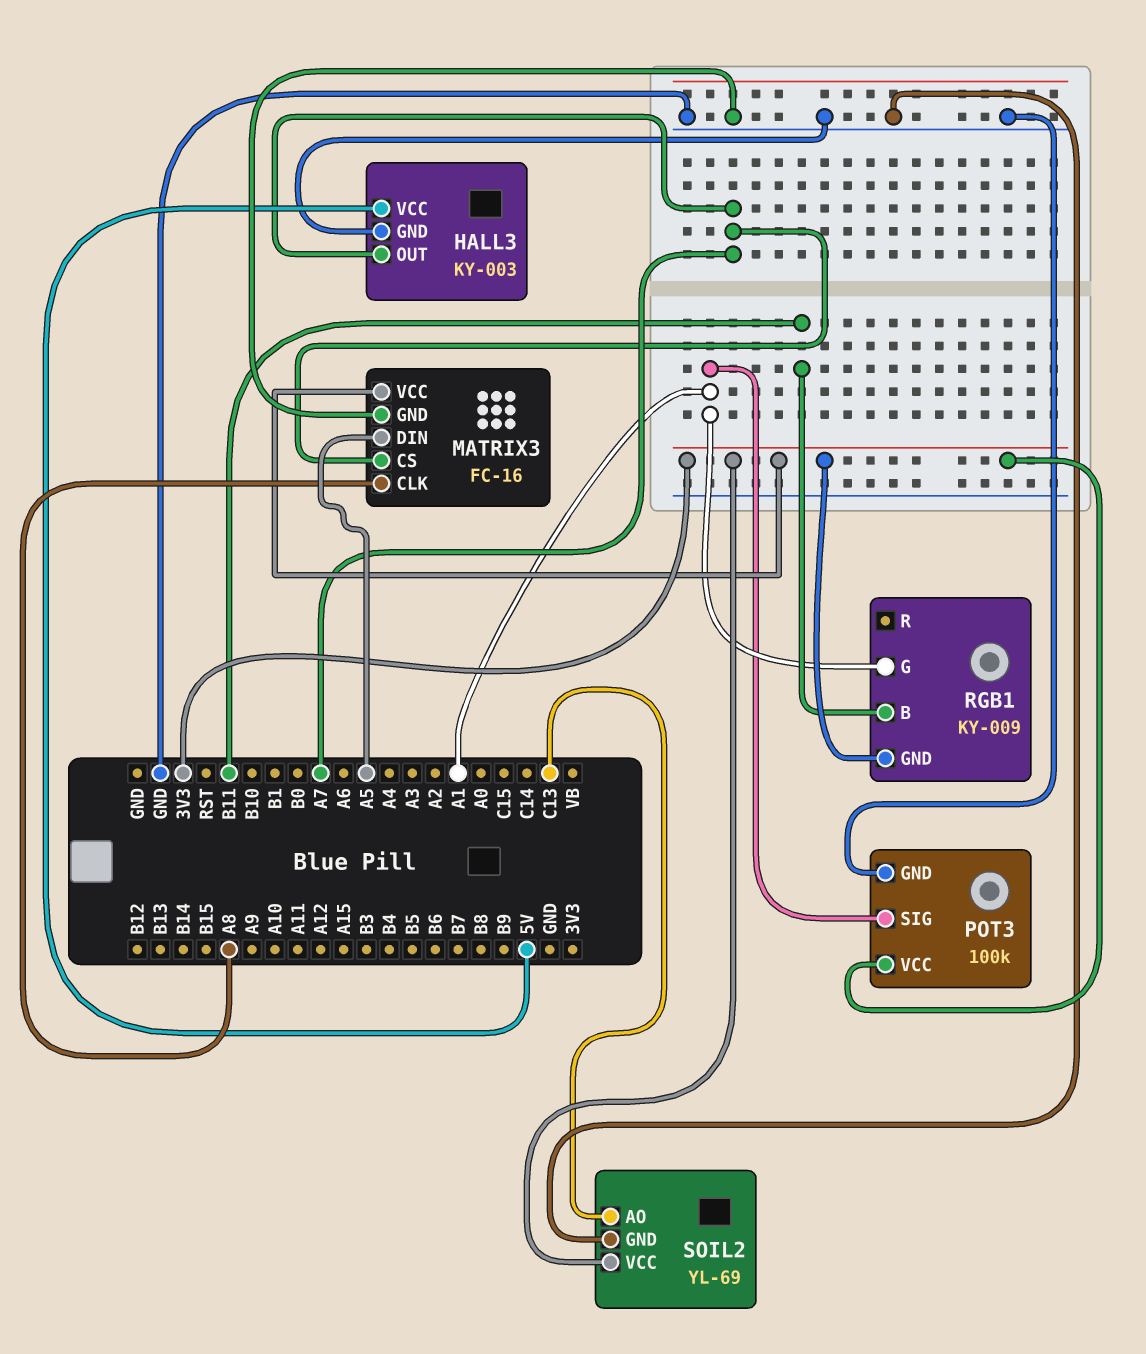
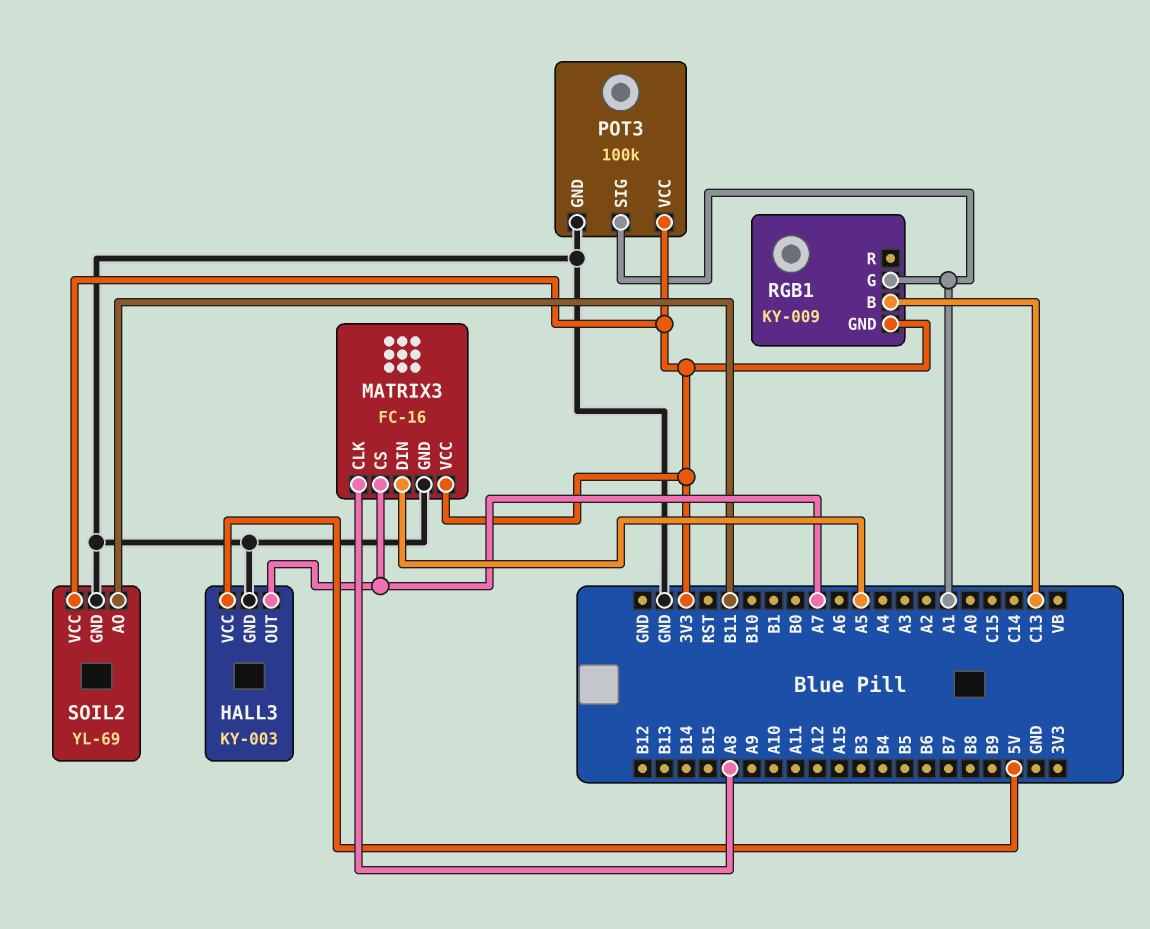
RGB1 pin B: B11 -> C13
SOIL2 pin AO: C13 -> B11

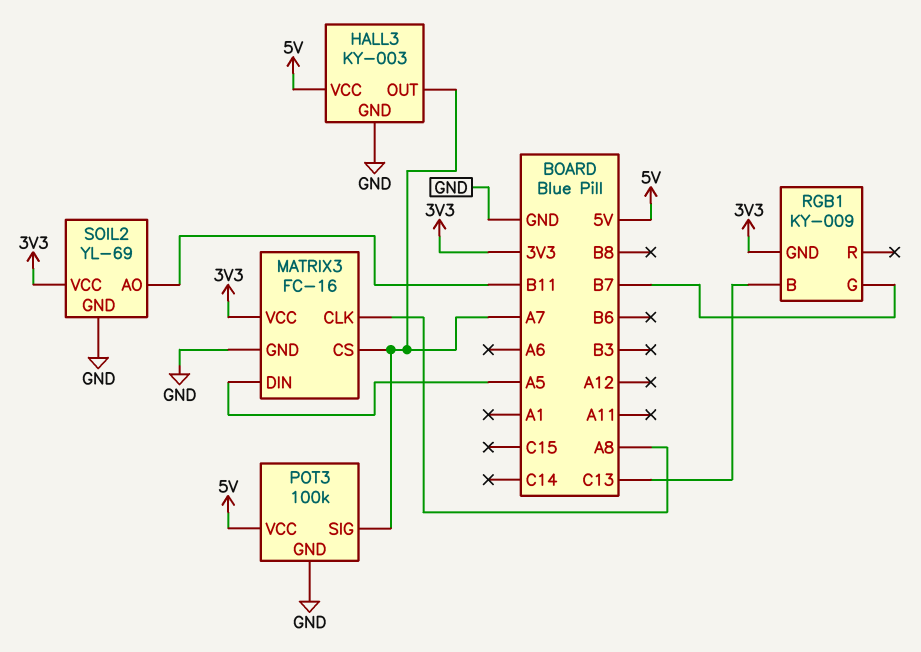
POT3 pin SIG: A1 -> A7
POT3 pin VCC: 3V3 -> 5V
RGB1 pin G: A1 -> B7

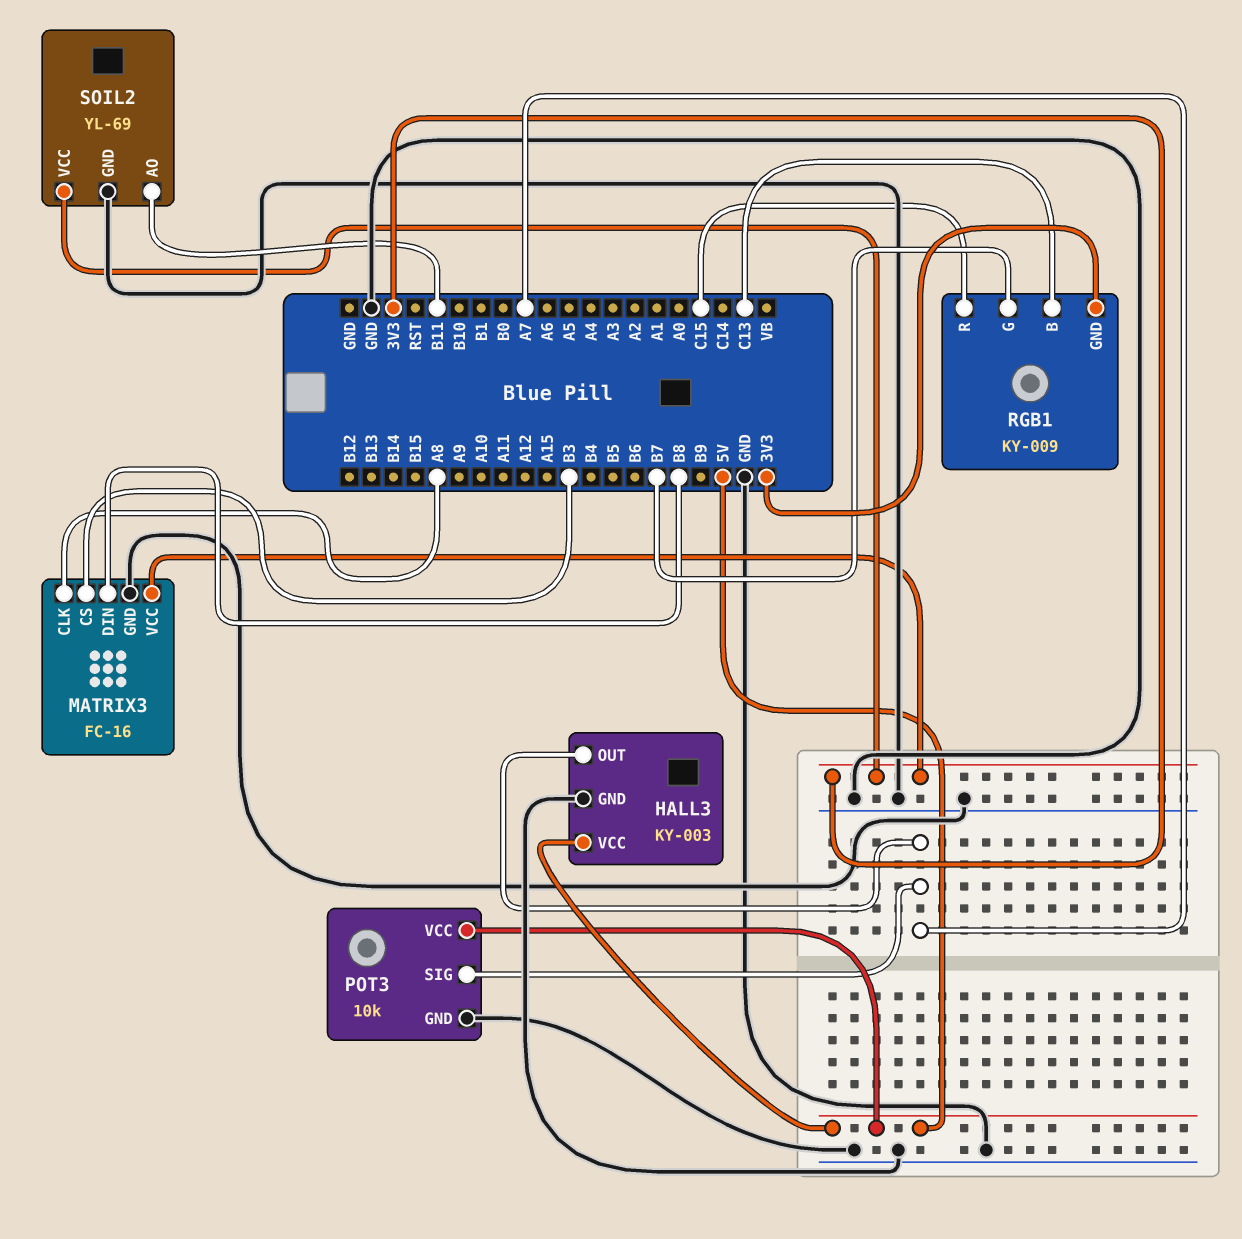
MATRIX3 pin CS: A7 -> B3
MATRIX3 pin DIN: A5 -> B8
POT3: 100k -> 10k
RGB1 pin R: none -> C15

